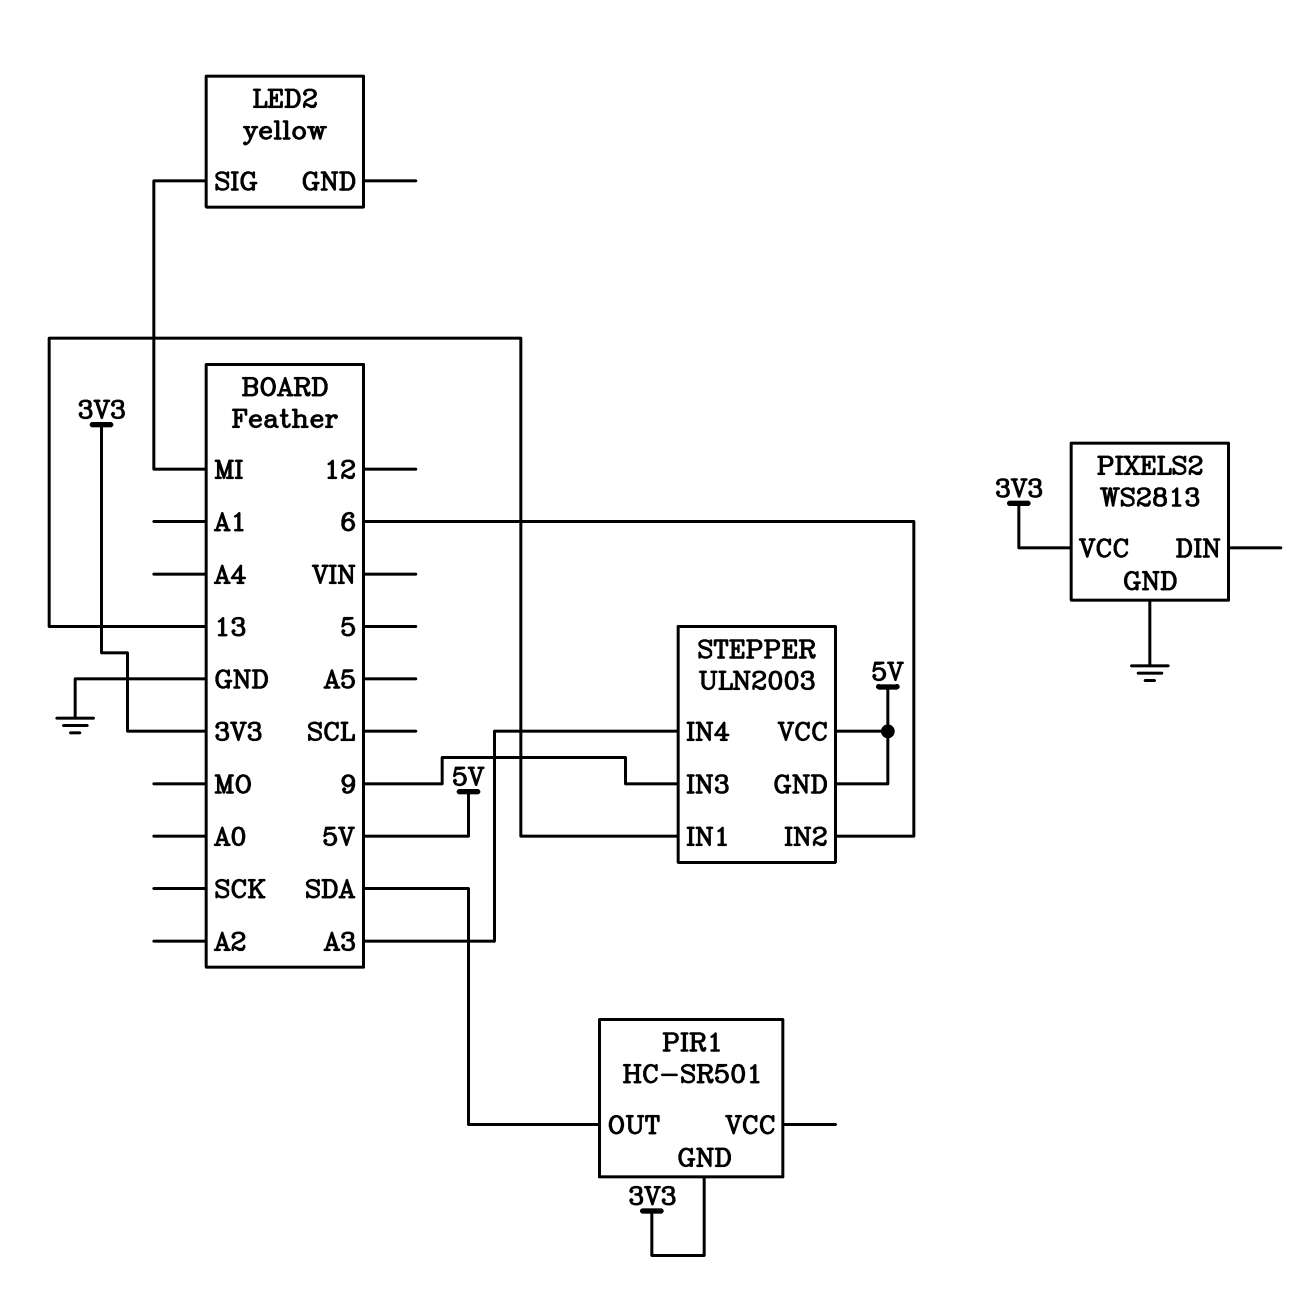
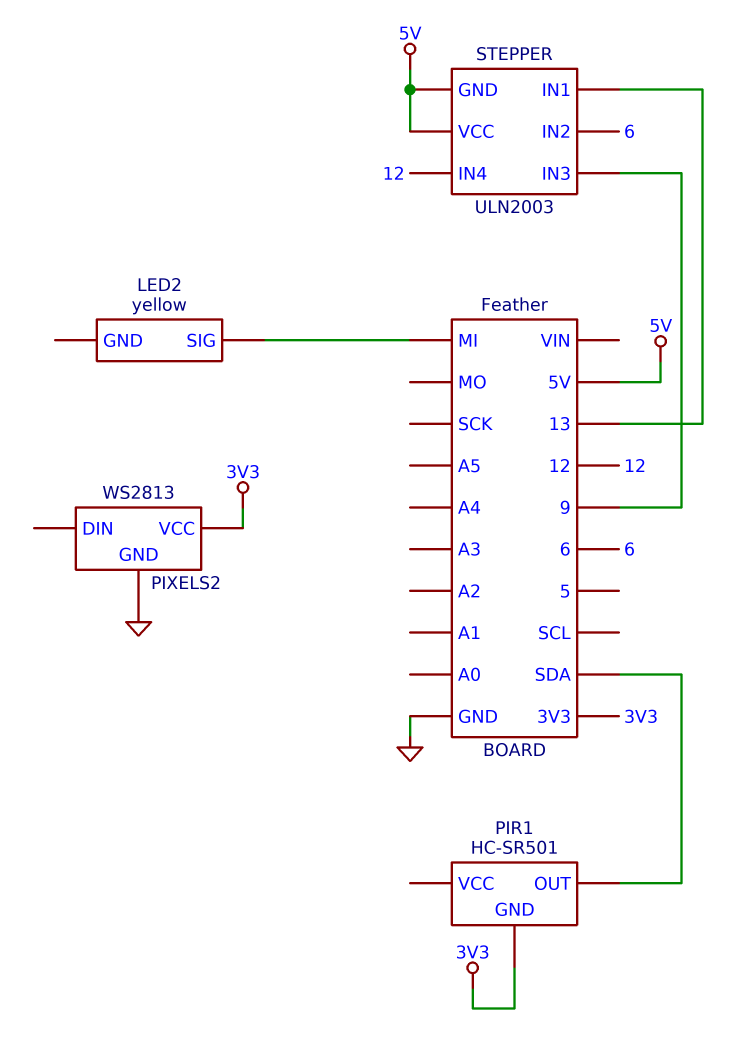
STEPPER pin IN4: A3 -> 12

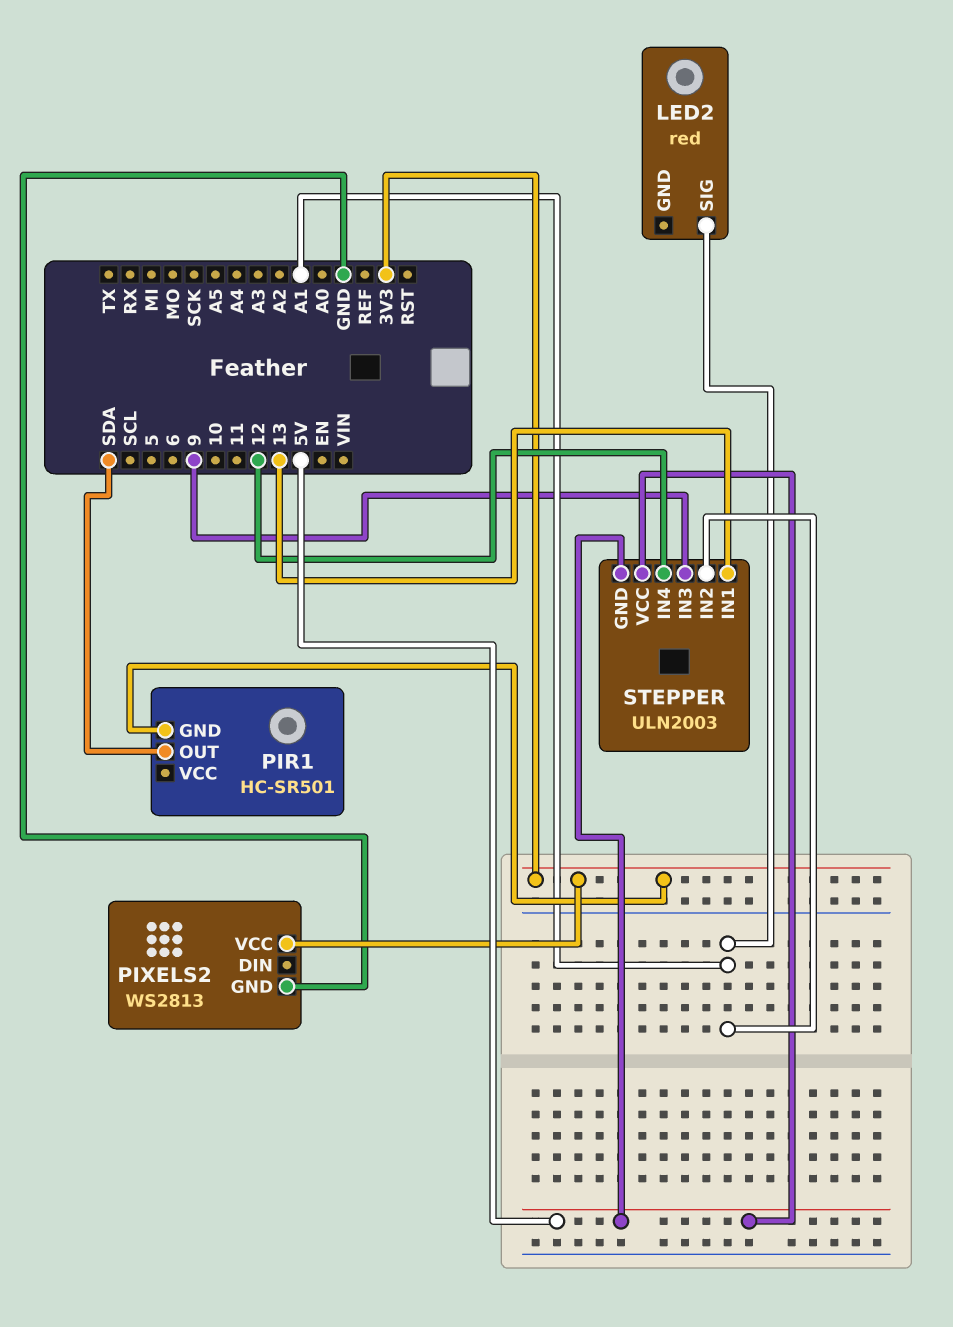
LED2: yellow -> red
LED2 pin SIG: MI -> A1
STEPPER pin IN2: 6 -> A1

